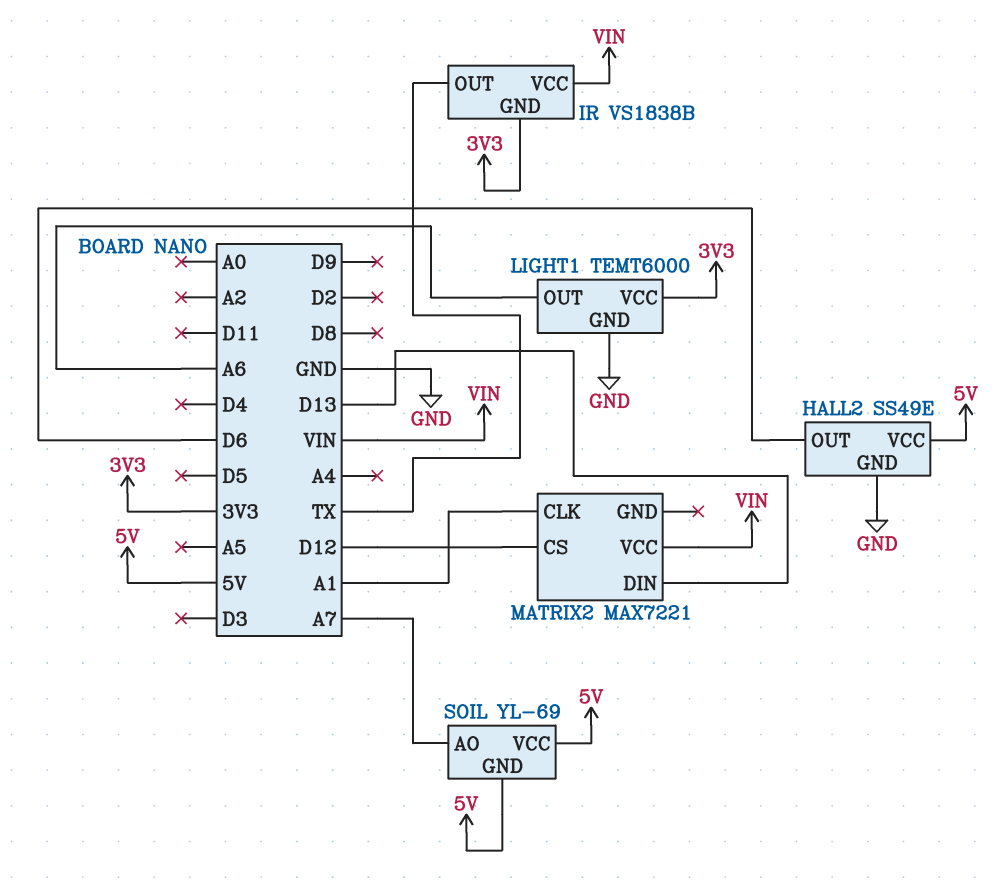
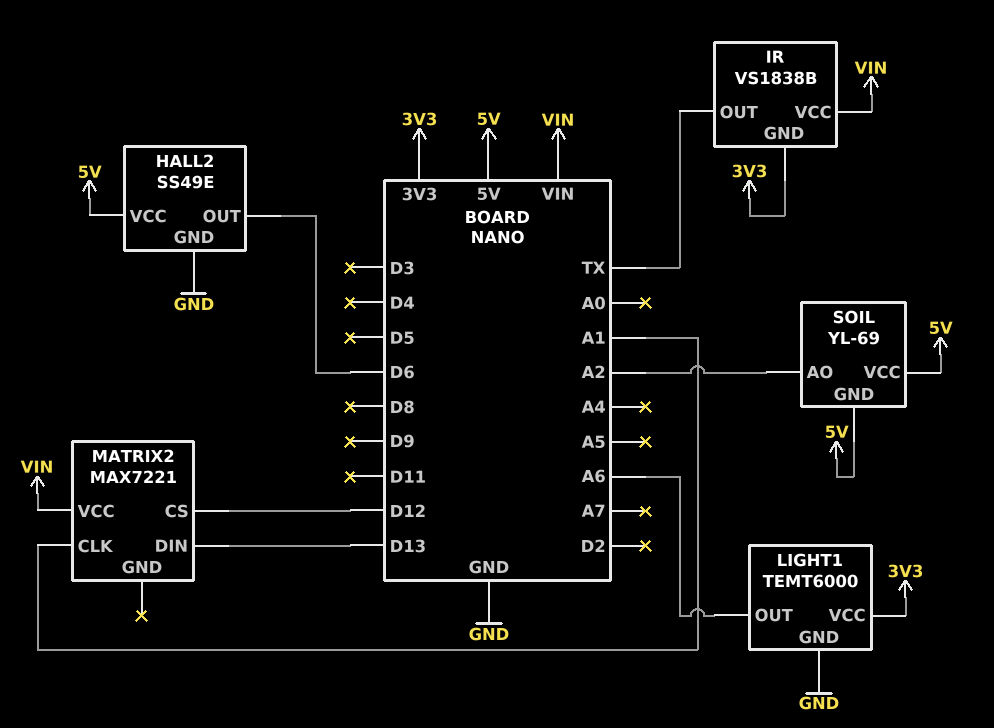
SOIL pin AO: A7 -> A2

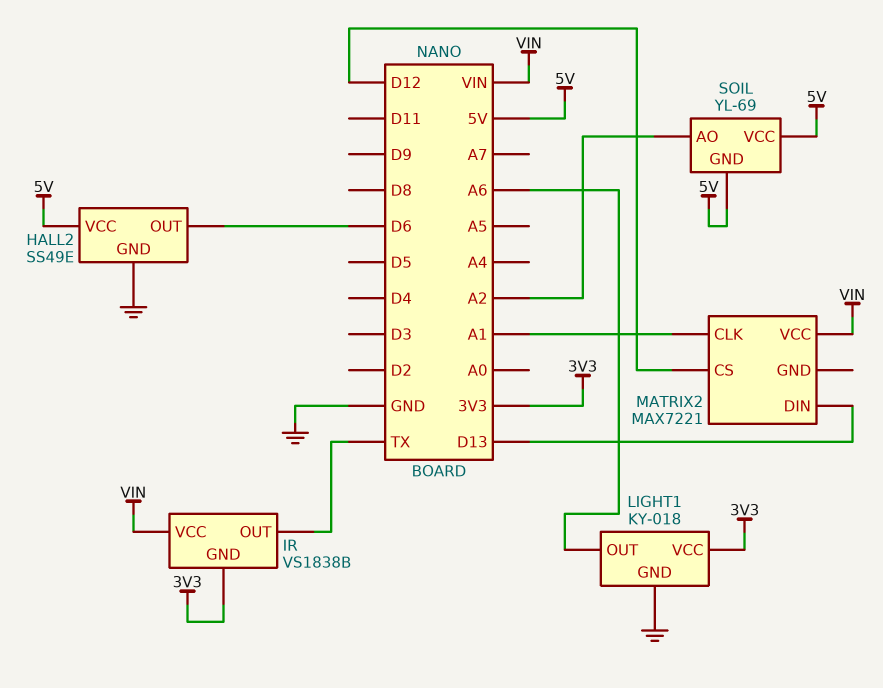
LIGHT1: TEMT6000 -> KY-018

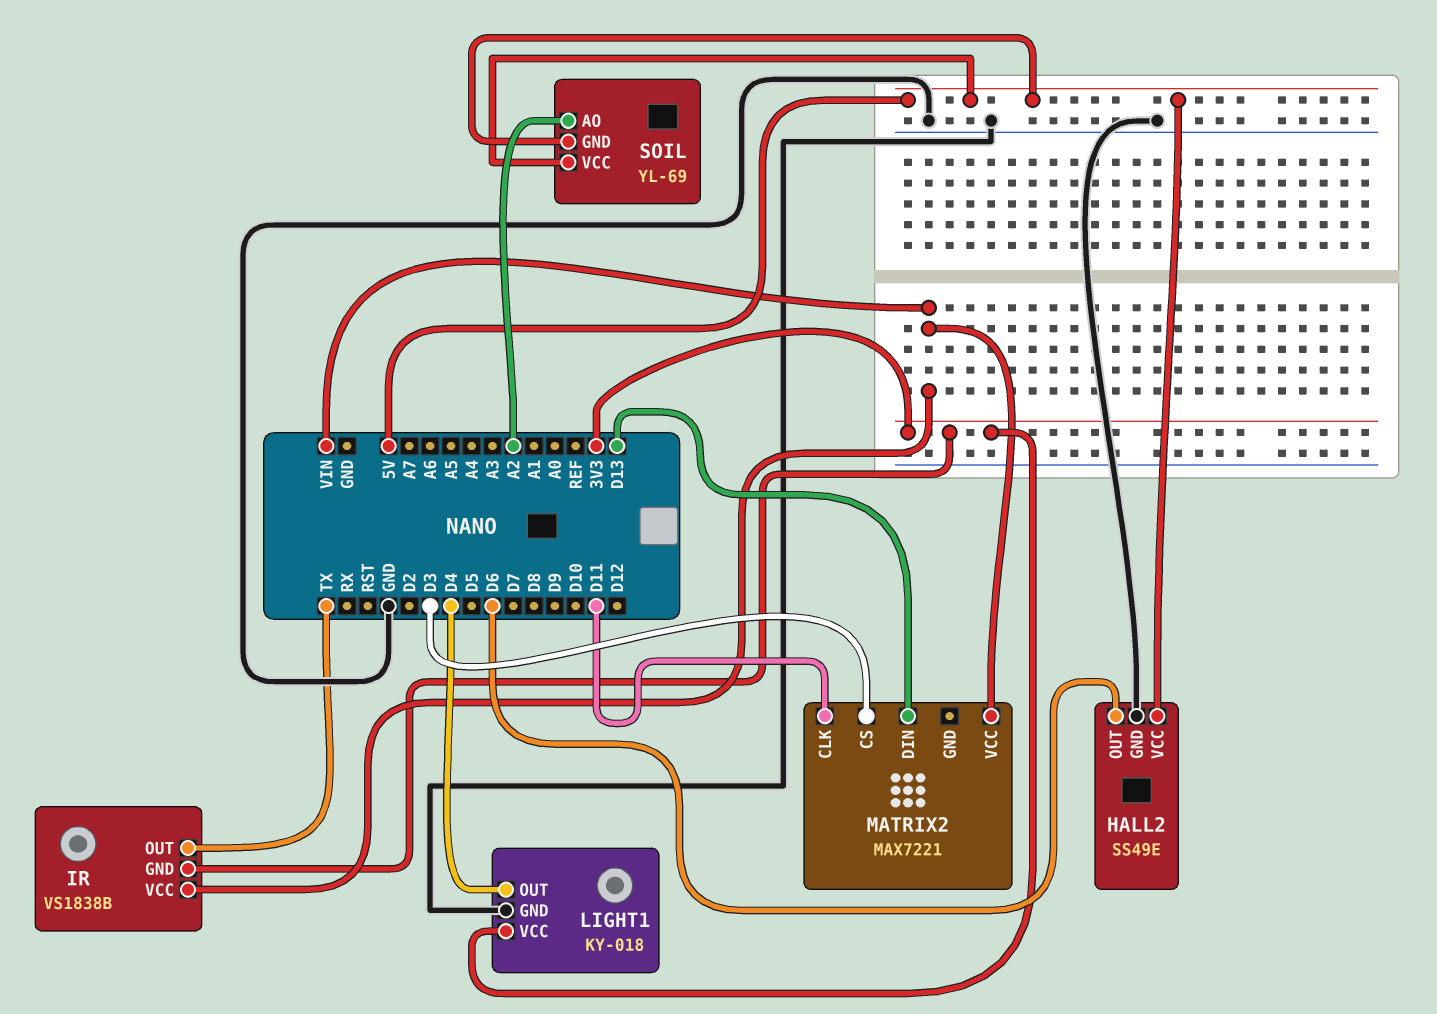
LIGHT1 pin OUT: A6 -> D4
MATRIX2 pin CLK: A1 -> D11
MATRIX2 pin CS: D12 -> D3

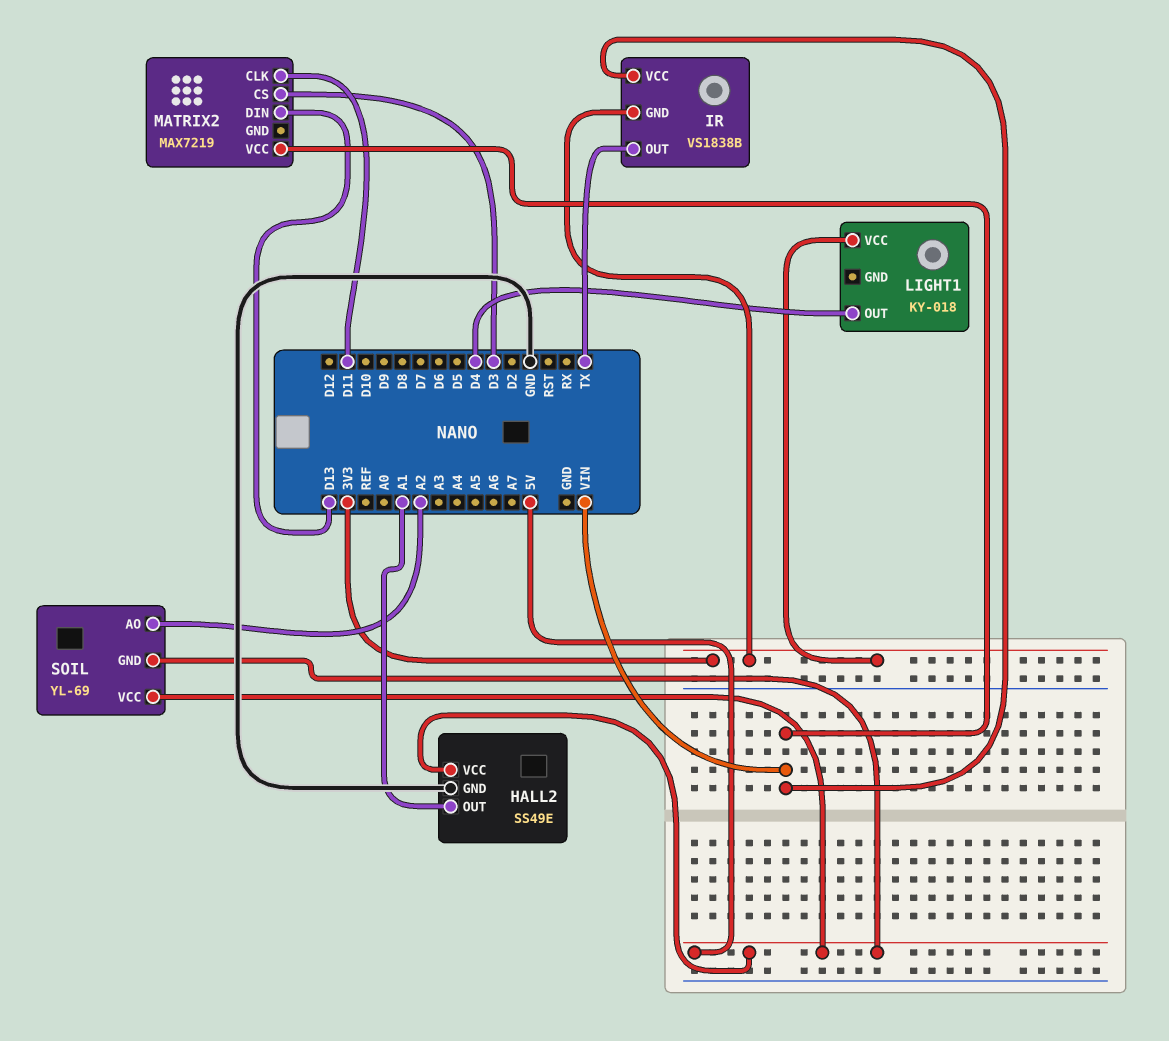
HALL2 pin OUT: D6 -> A1
LIGHT1 pin GND: GND -> none
MATRIX2: MAX7221 -> MAX7219

